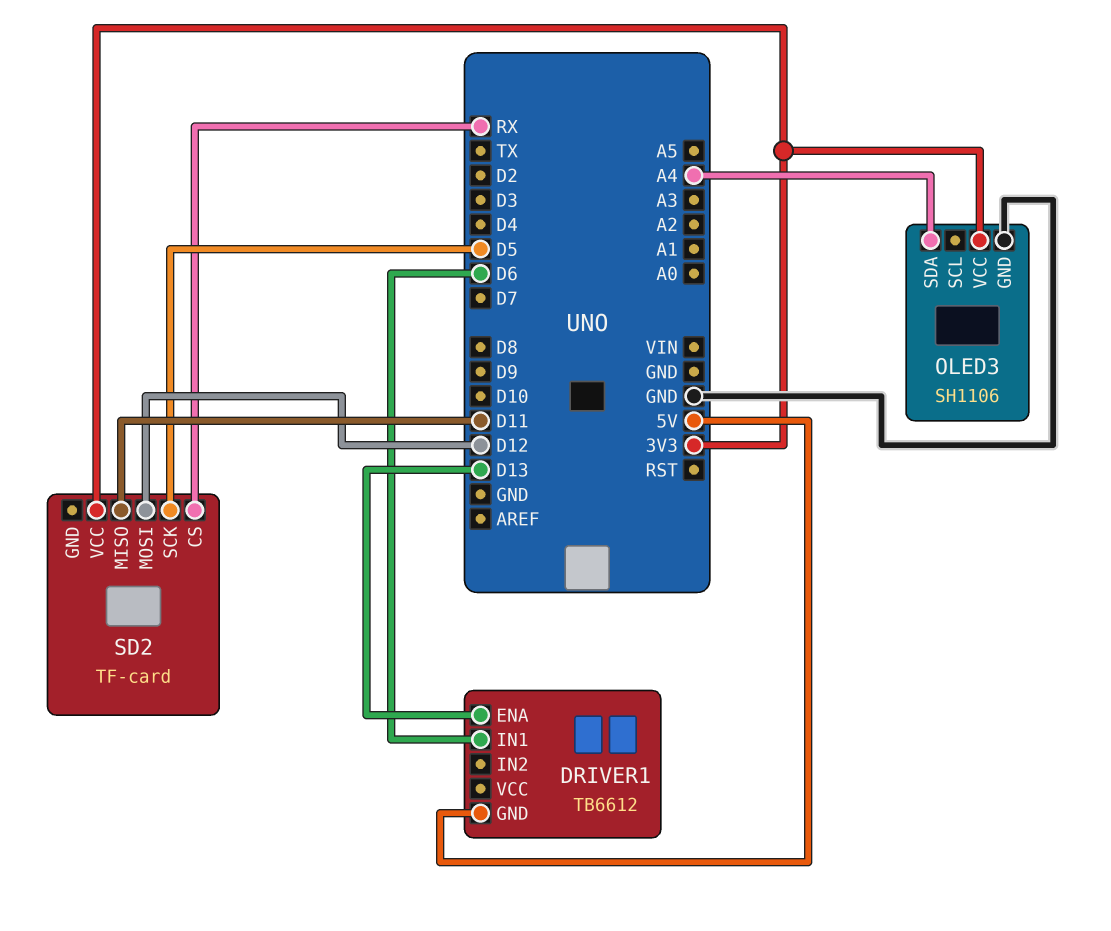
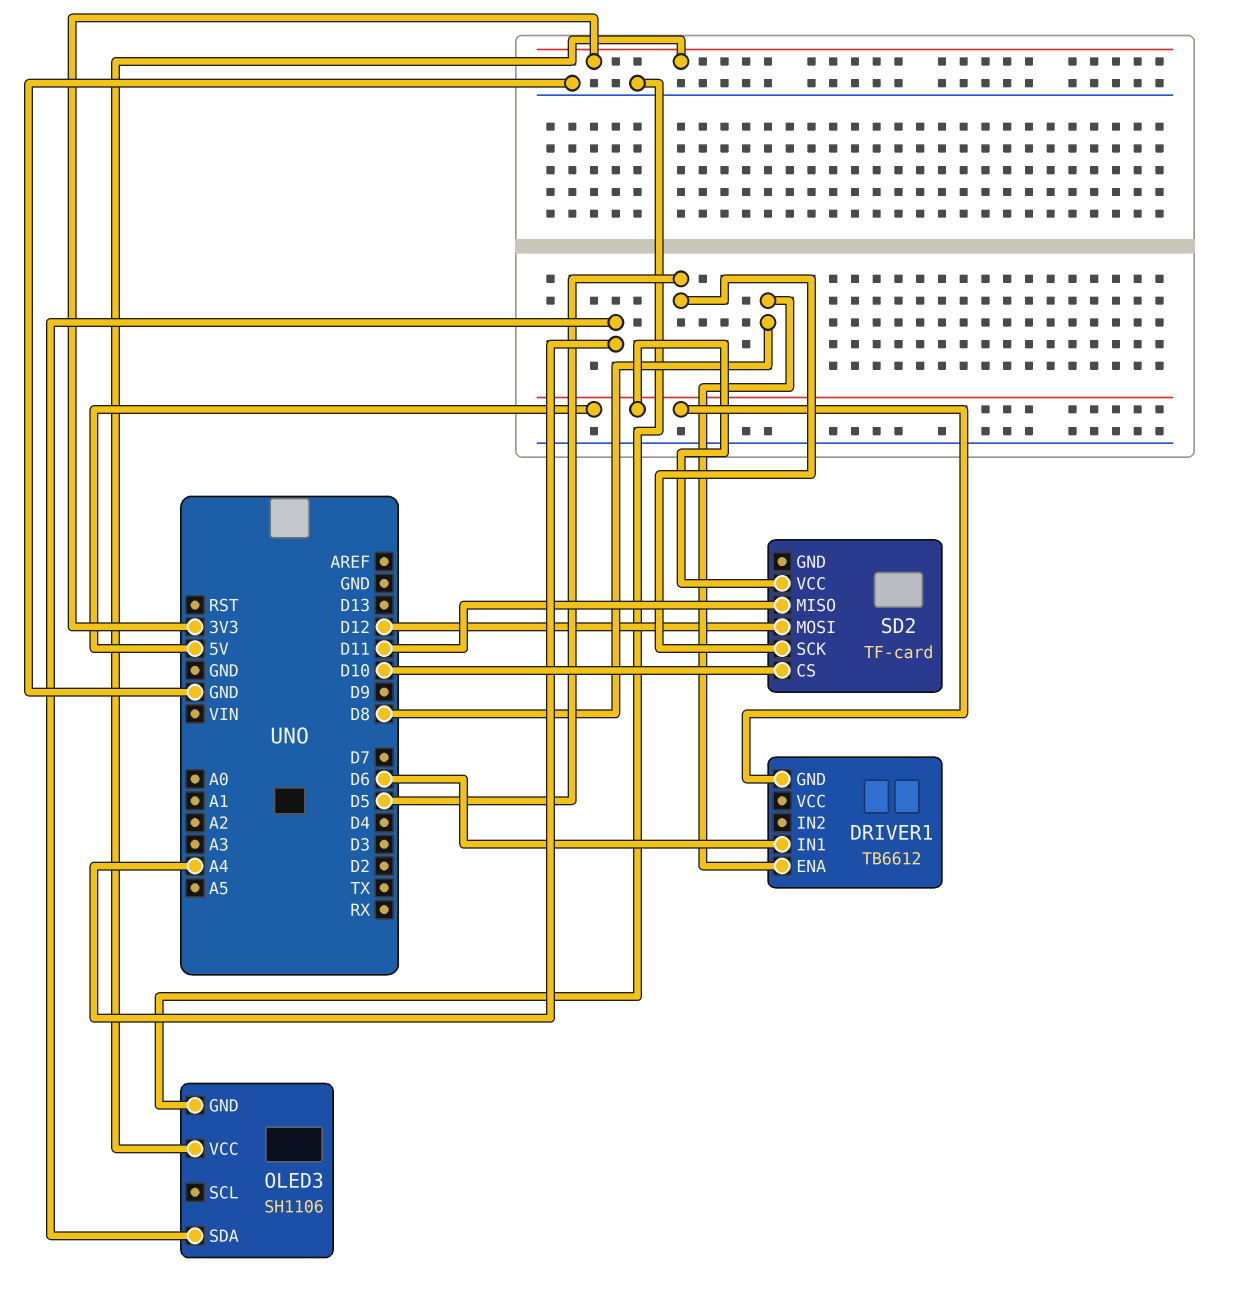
DRIVER1 pin ENA: D13 -> D8
SD2 pin CS: RX -> D10
SD2 pin VCC: 3V3 -> 5V

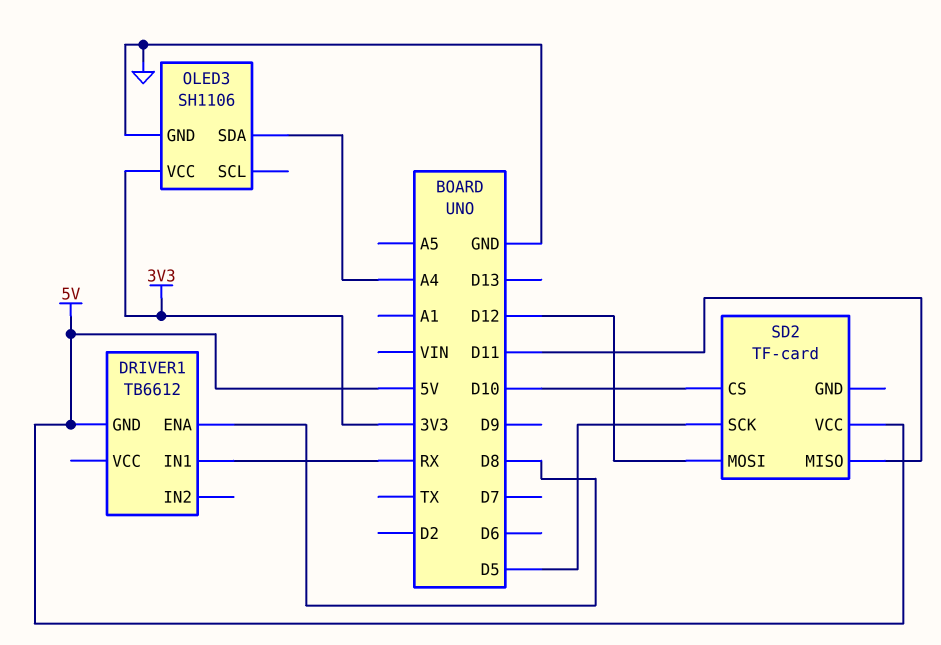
DRIVER1 pin IN1: D6 -> RX

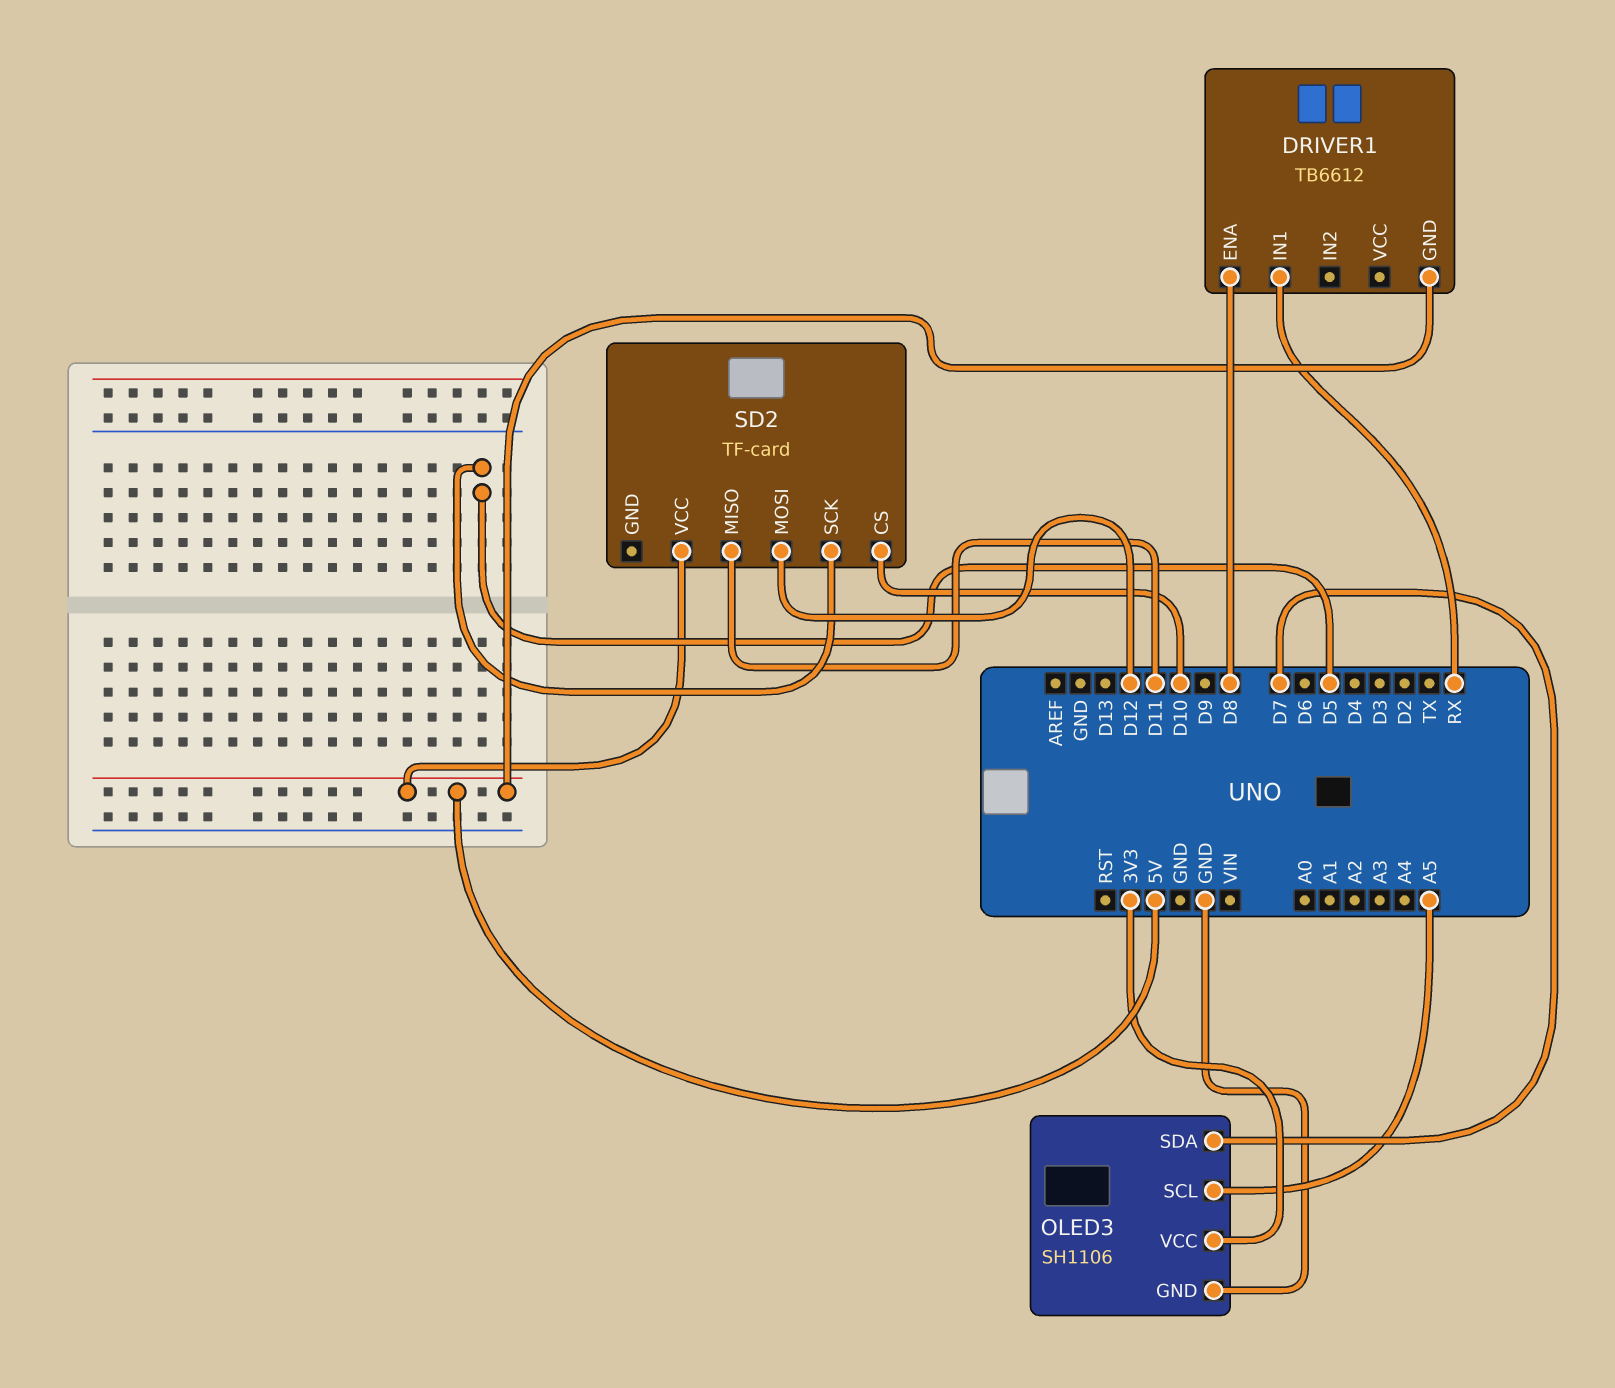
OLED3 pin SCL: none -> A5
OLED3 pin SDA: A4 -> D7

